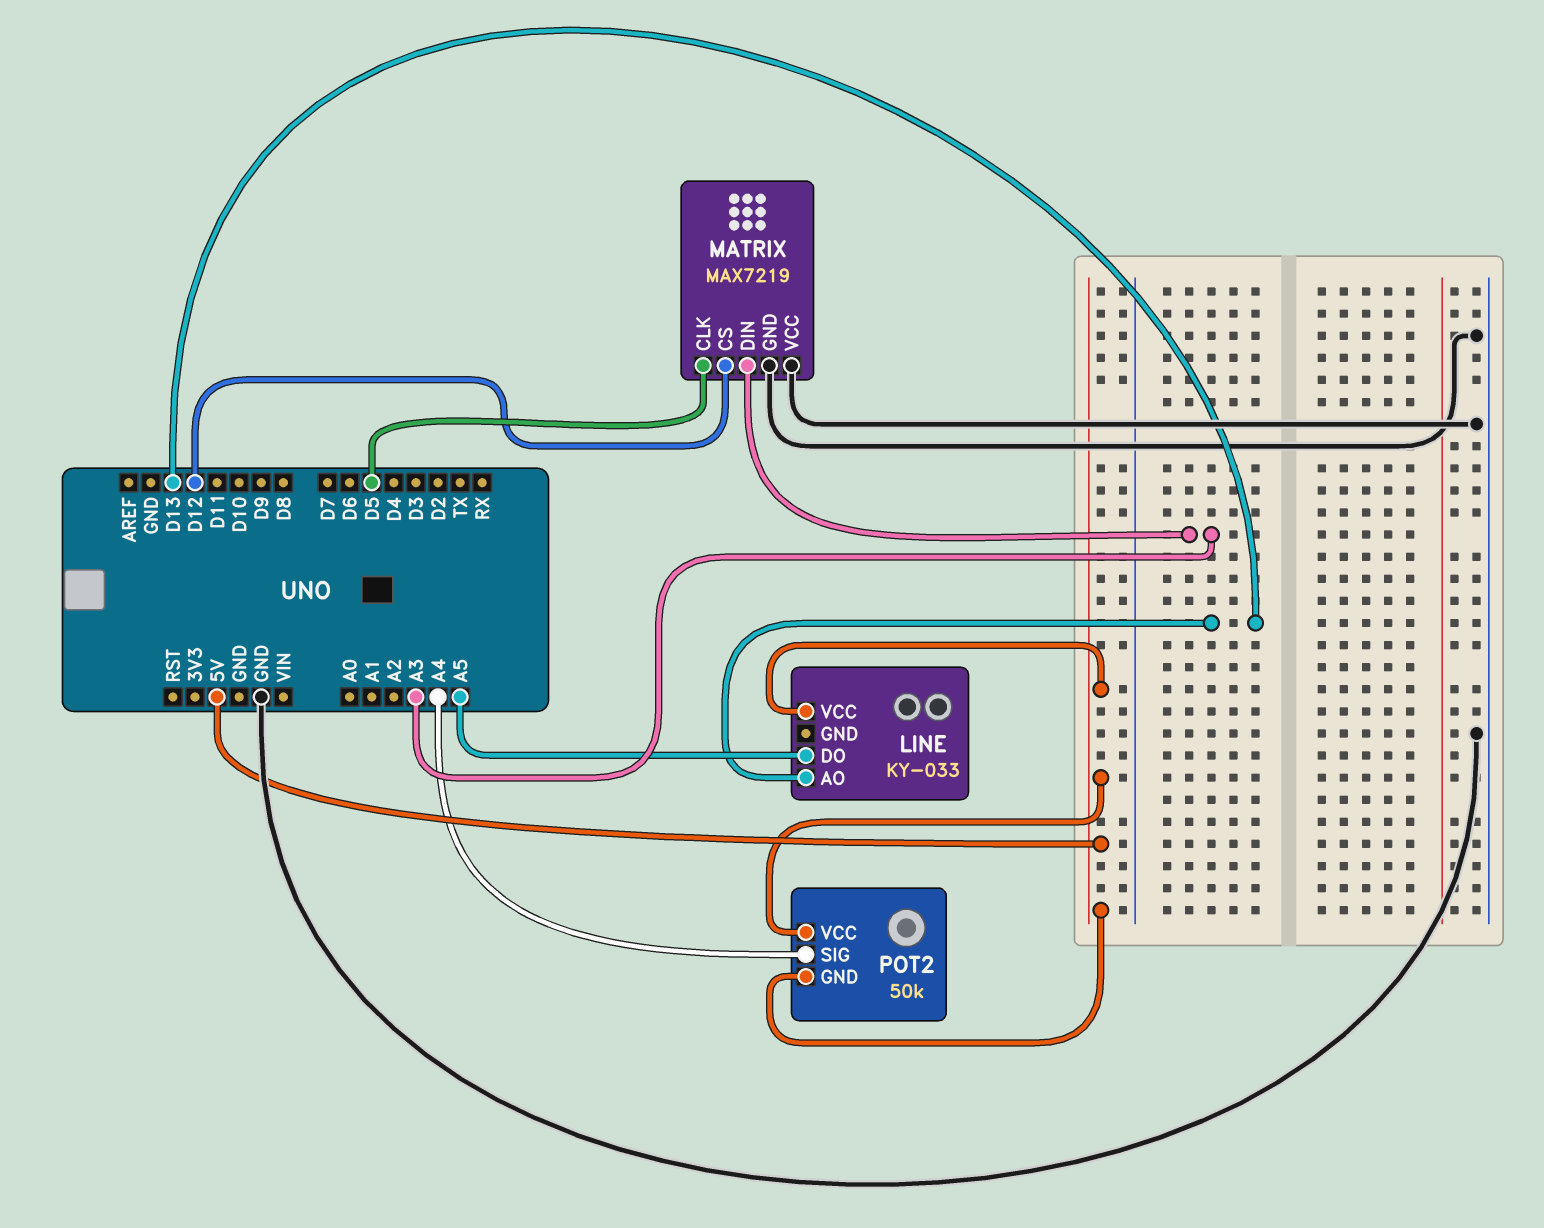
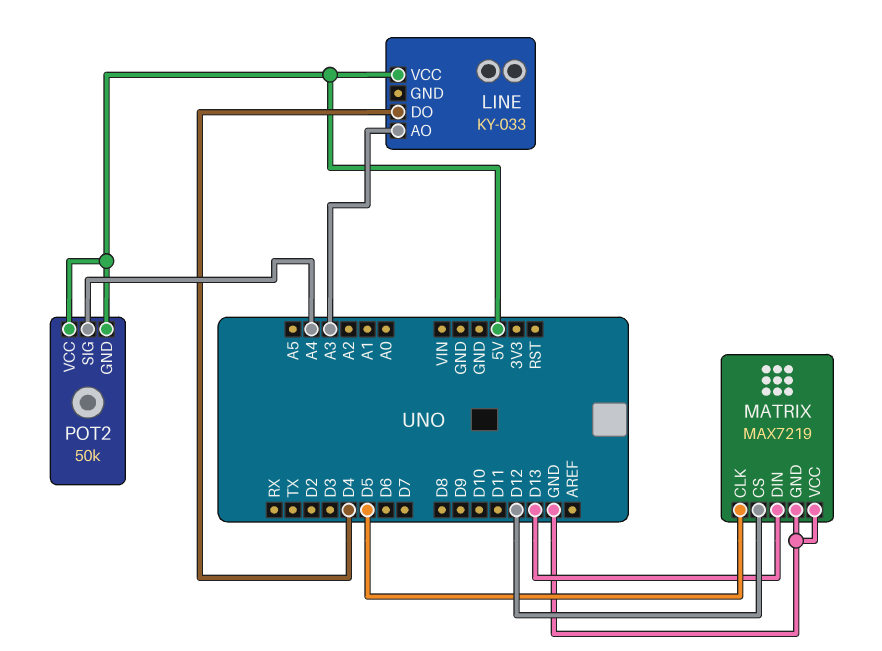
LINE pin AO: D13 -> A3
LINE pin DO: A5 -> D4
MATRIX pin DIN: A3 -> D13

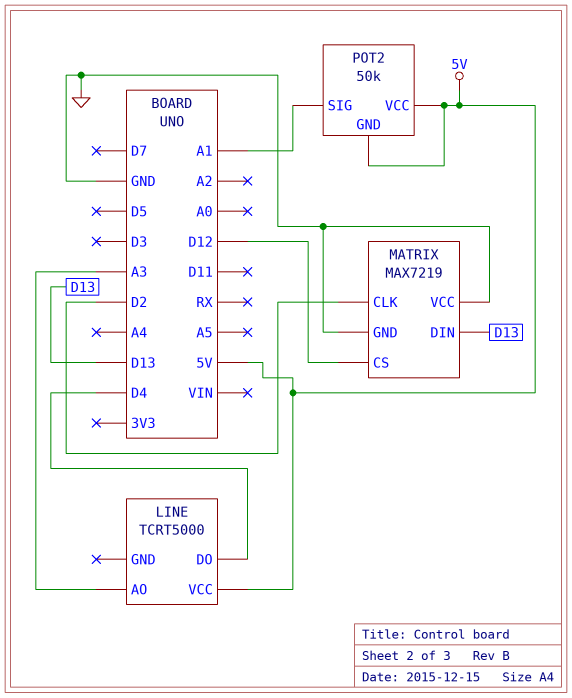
LINE: KY-033 -> TCRT5000
MATRIX pin CLK: D5 -> D2
POT2 pin SIG: A4 -> A1

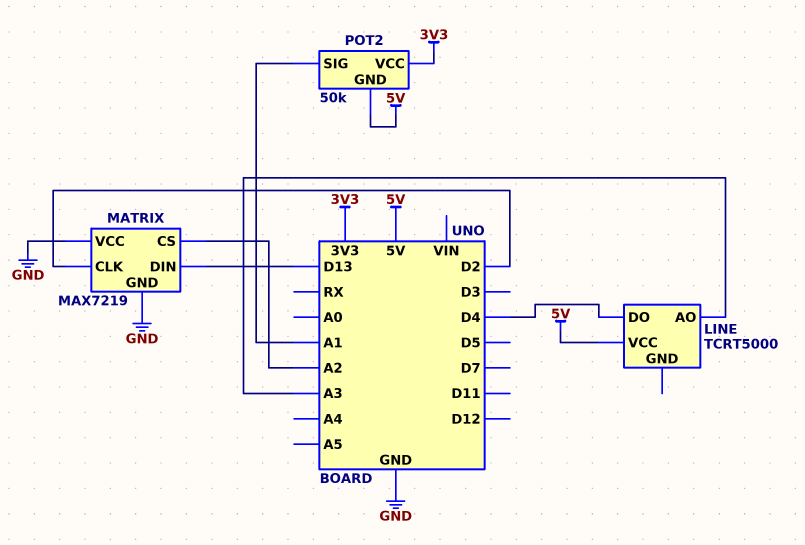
MATRIX pin CS: D12 -> A2
POT2 pin VCC: 5V -> 3V3

